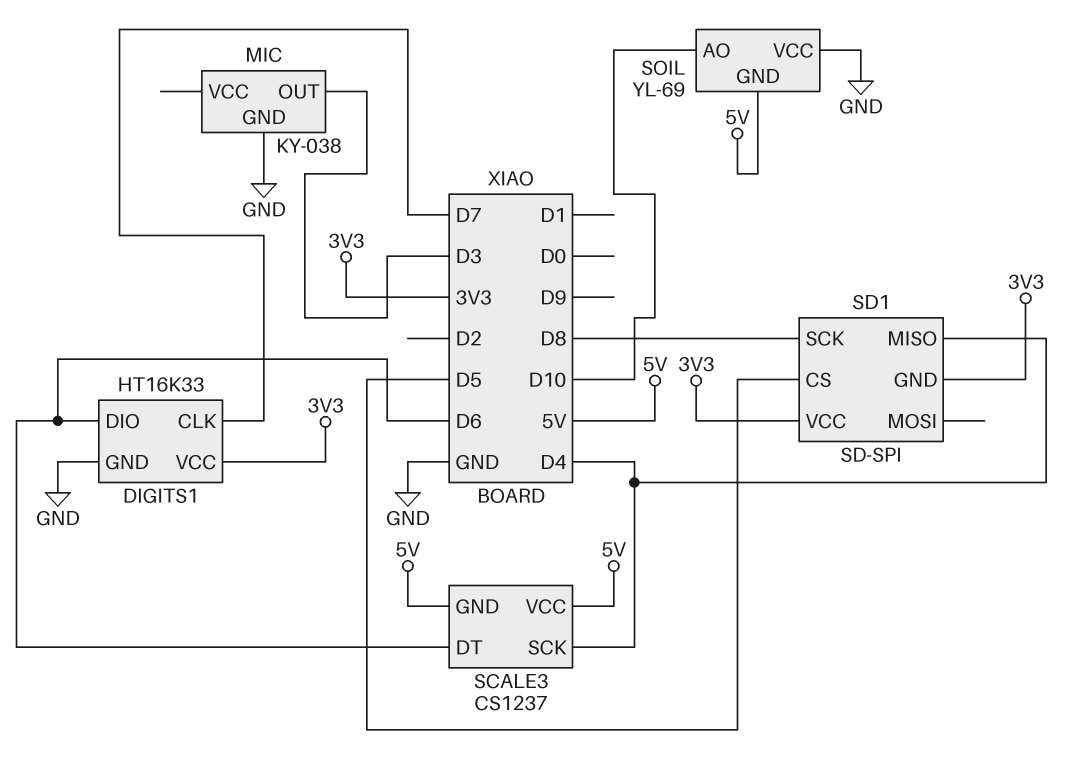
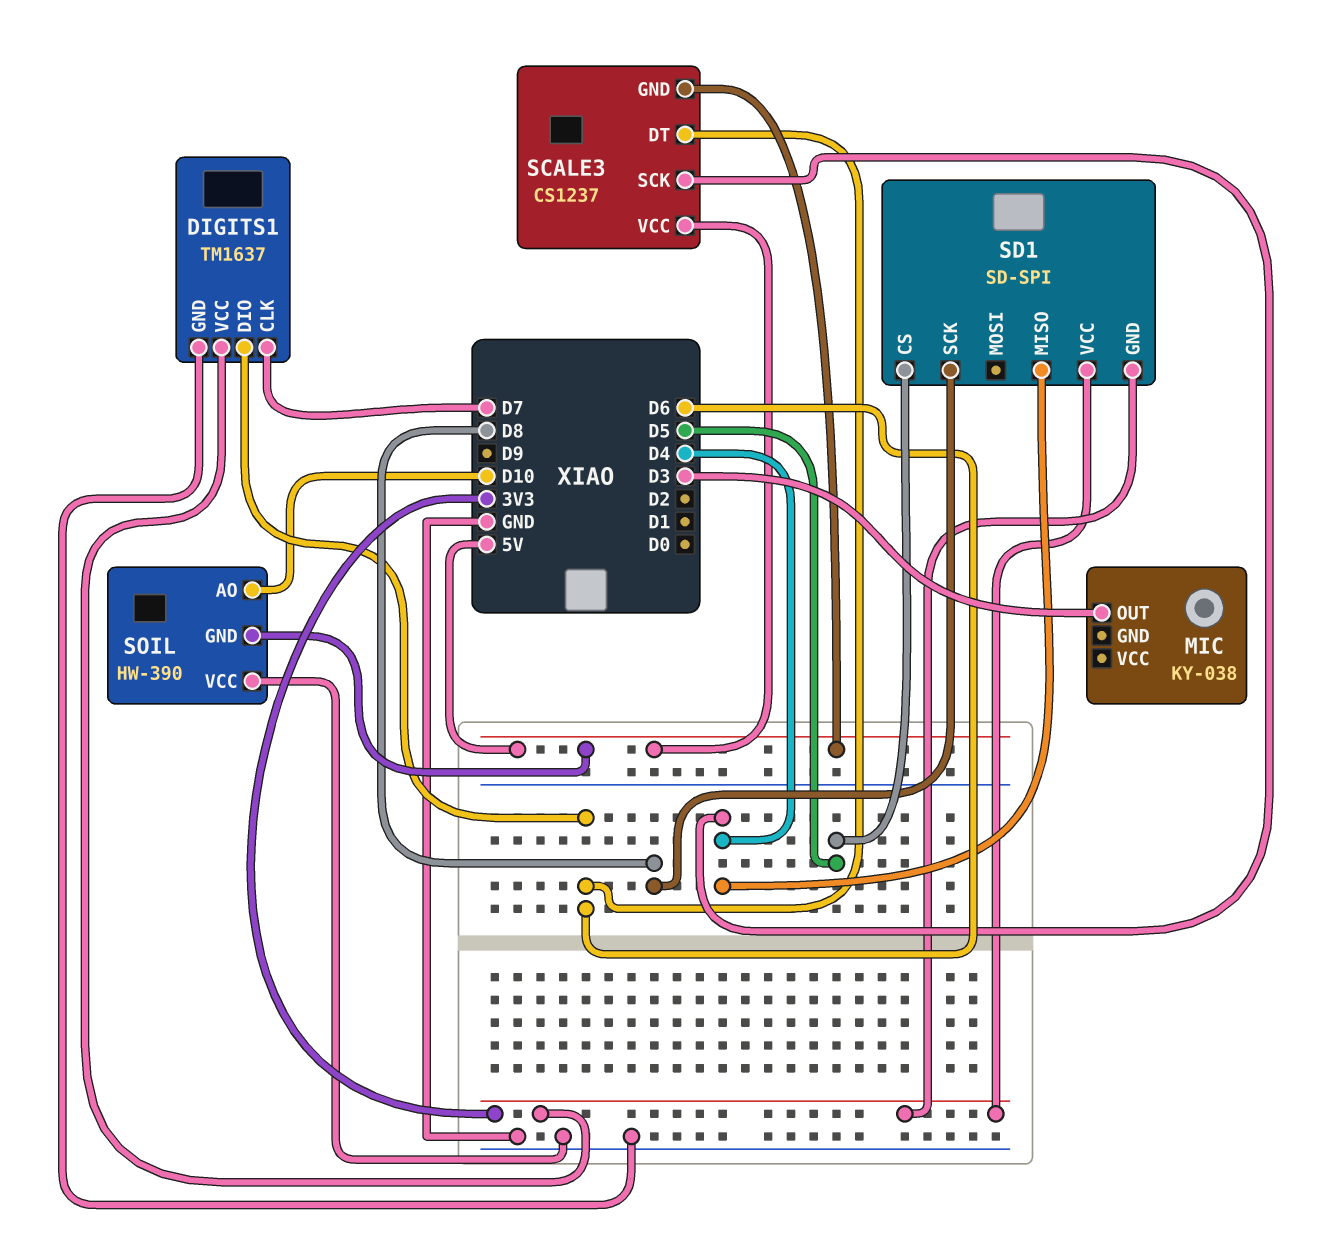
DIGITS1: HT16K33 -> TM1637
MIC pin GND: GND -> none
SOIL: YL-69 -> HW-390

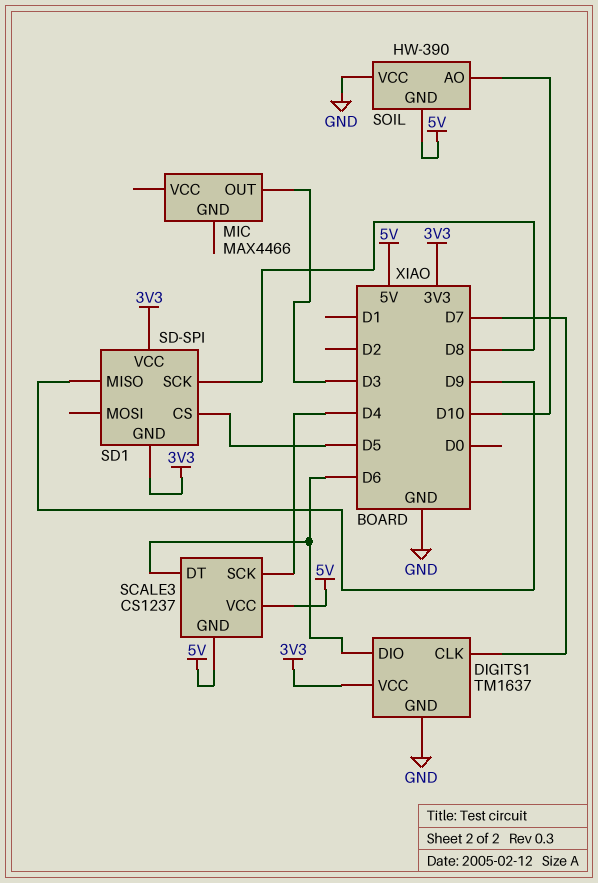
MIC: KY-038 -> MAX4466
SD1 pin MISO: D4 -> D9

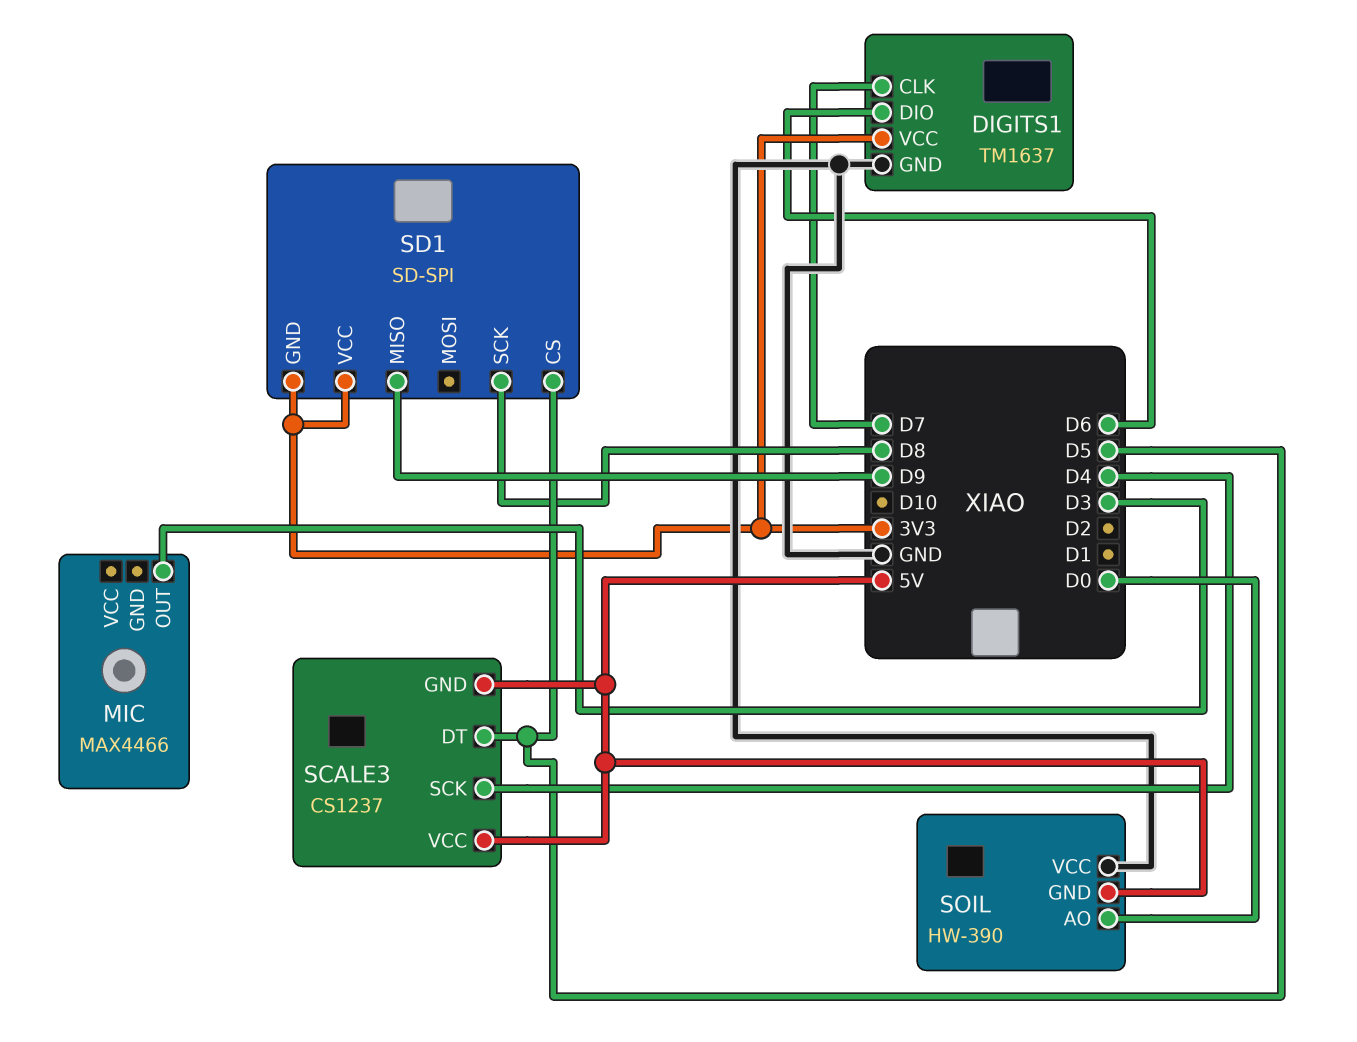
SCALE3 pin DT: D6 -> D5
SOIL pin AO: D10 -> D0

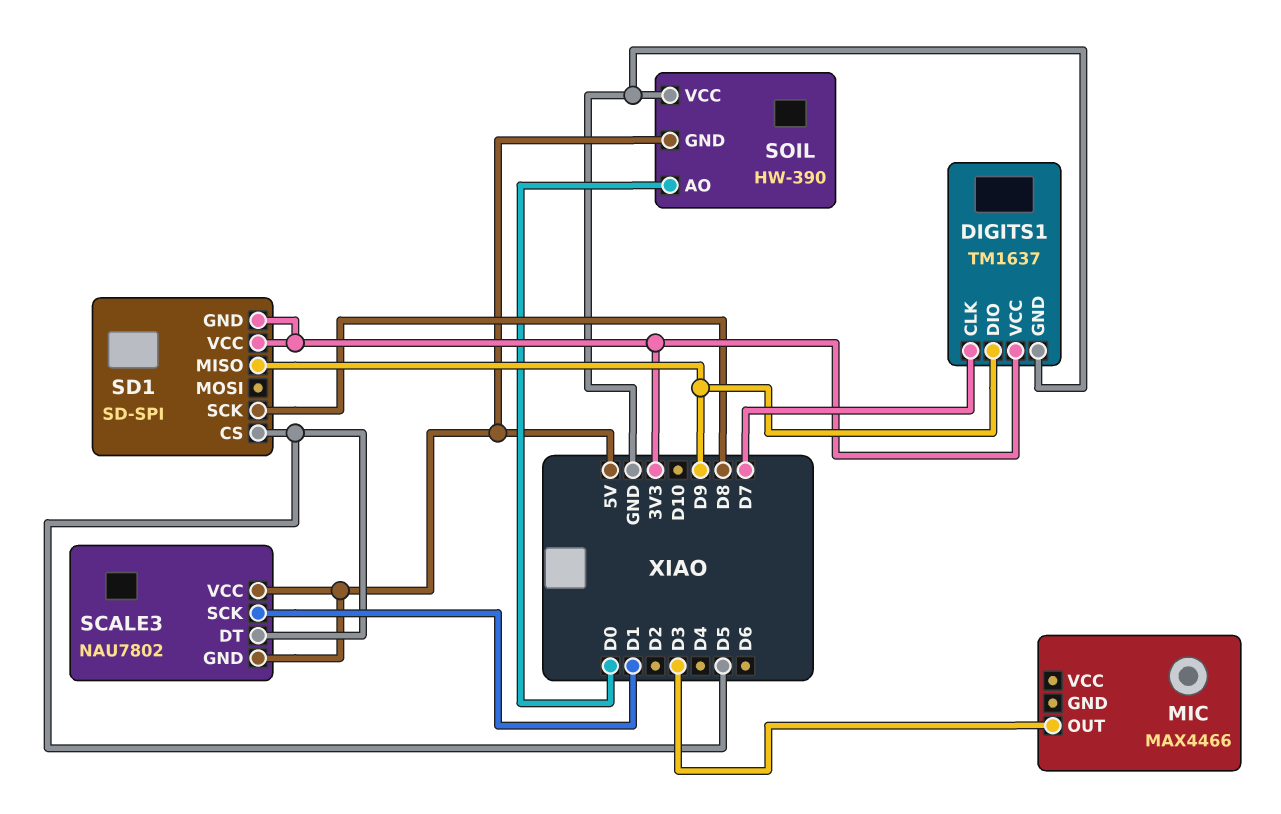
DIGITS1 pin DIO: D6 -> D9
SCALE3: CS1237 -> NAU7802
SCALE3 pin SCK: D4 -> D1

